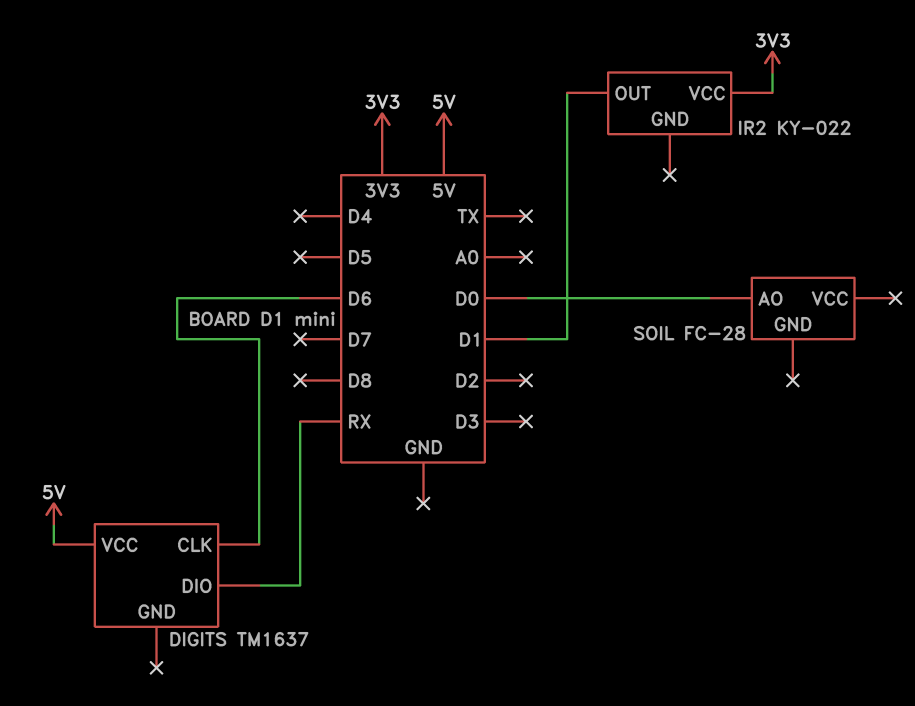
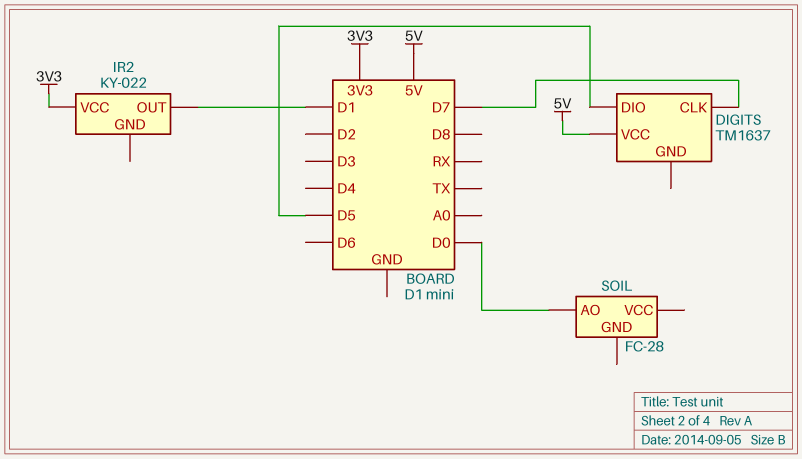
DIGITS pin CLK: D6 -> D7
DIGITS pin DIO: RX -> D5

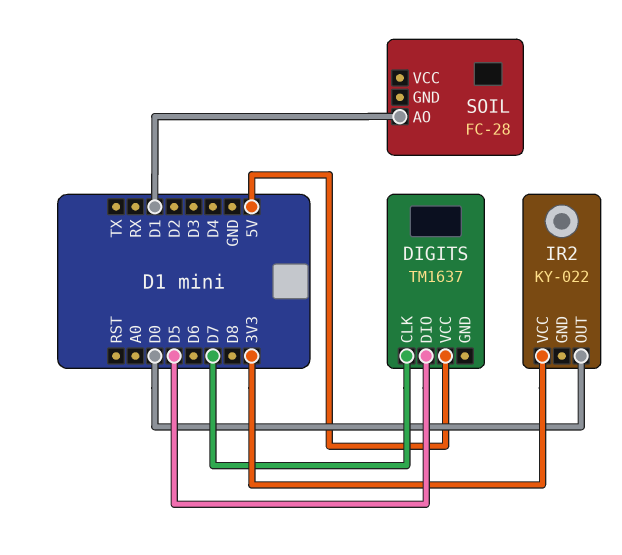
IR2 pin OUT: D1 -> D0
SOIL pin AO: D0 -> D1

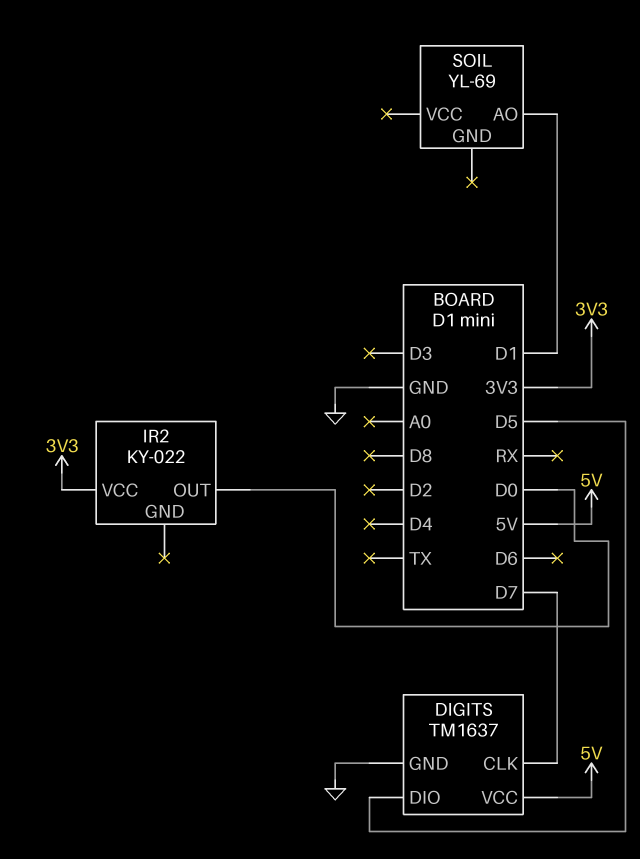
DIGITS pin GND: none -> GND
SOIL: FC-28 -> YL-69

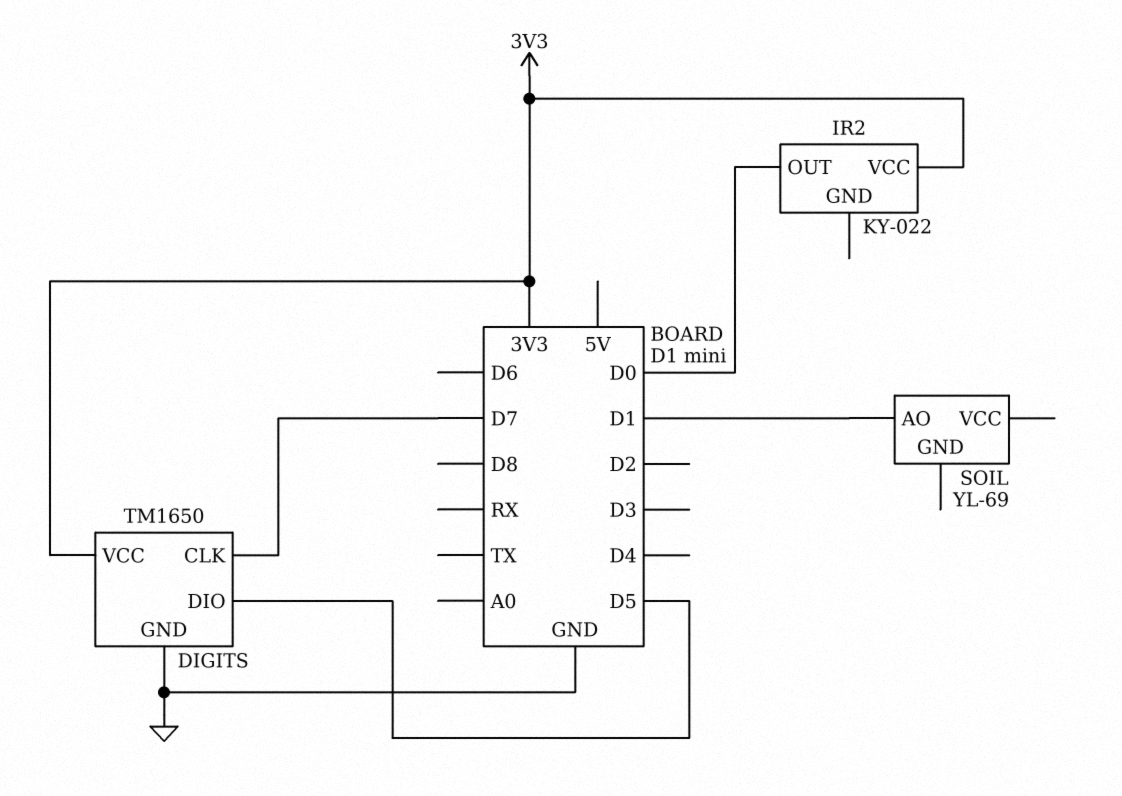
DIGITS: TM1637 -> TM1650
DIGITS pin VCC: 5V -> 3V3

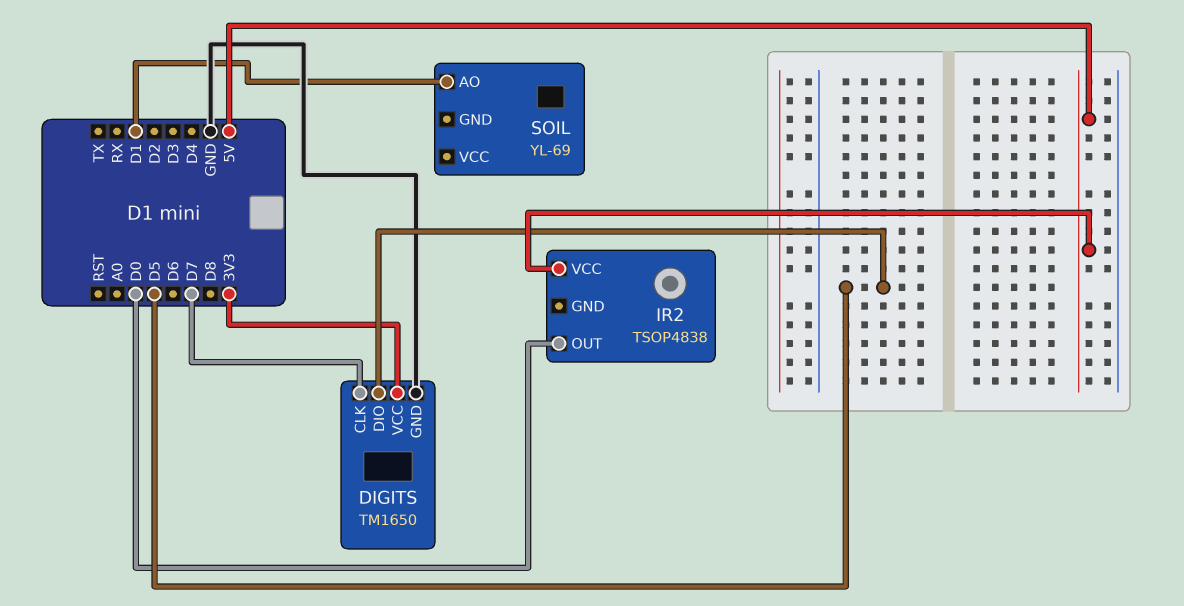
IR2: KY-022 -> TSOP4838
IR2 pin VCC: 3V3 -> 5V

